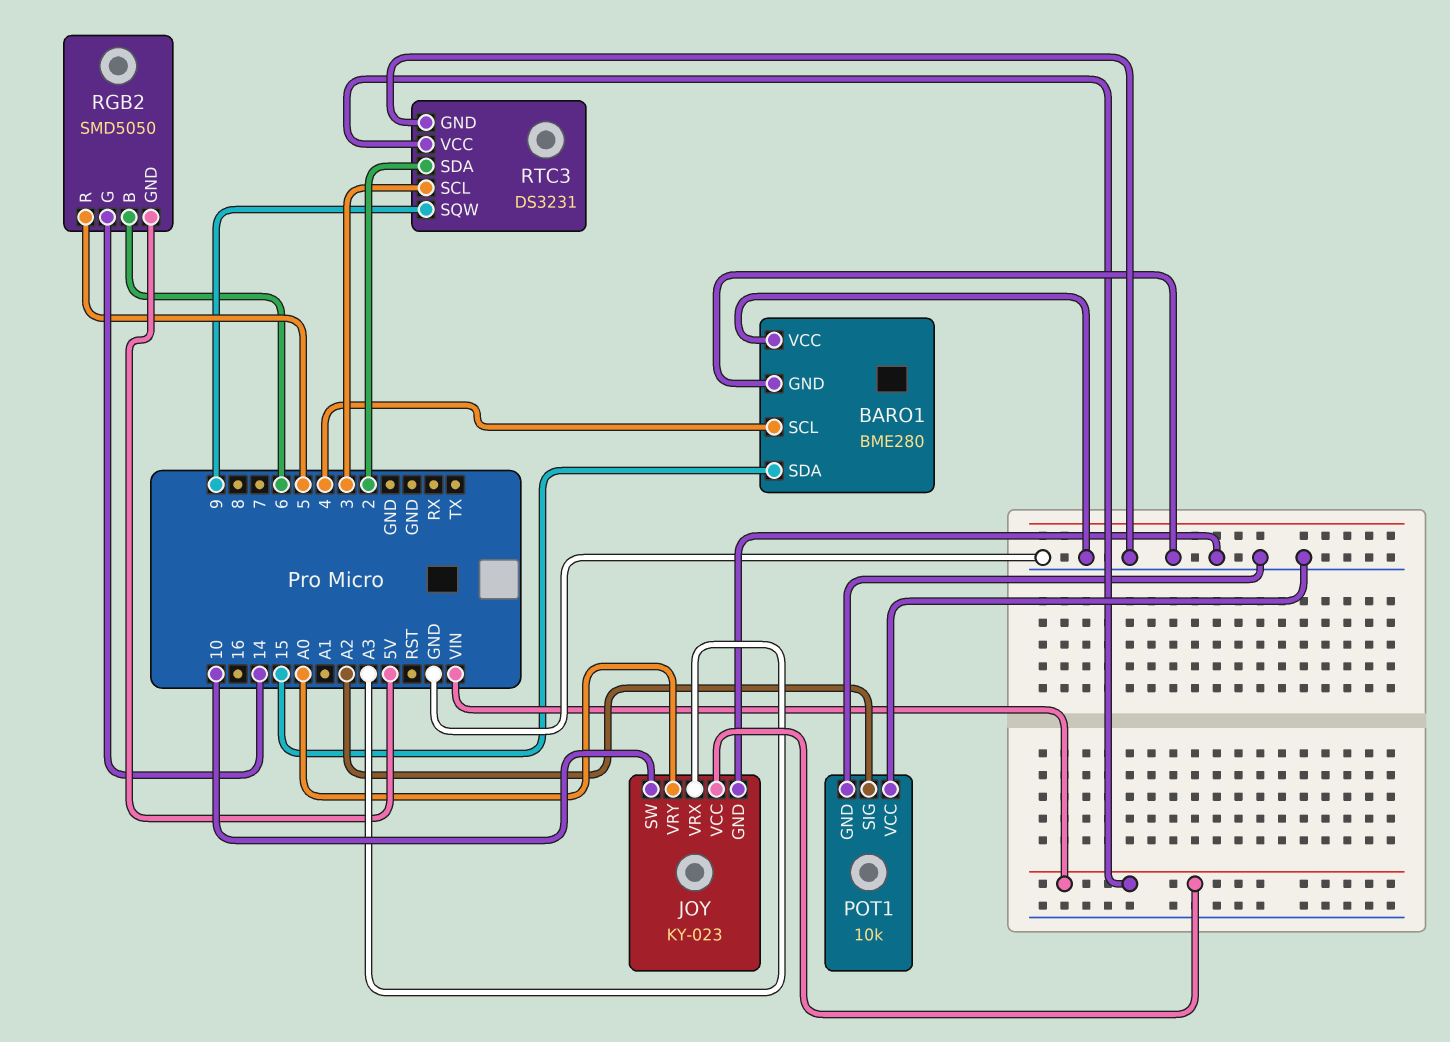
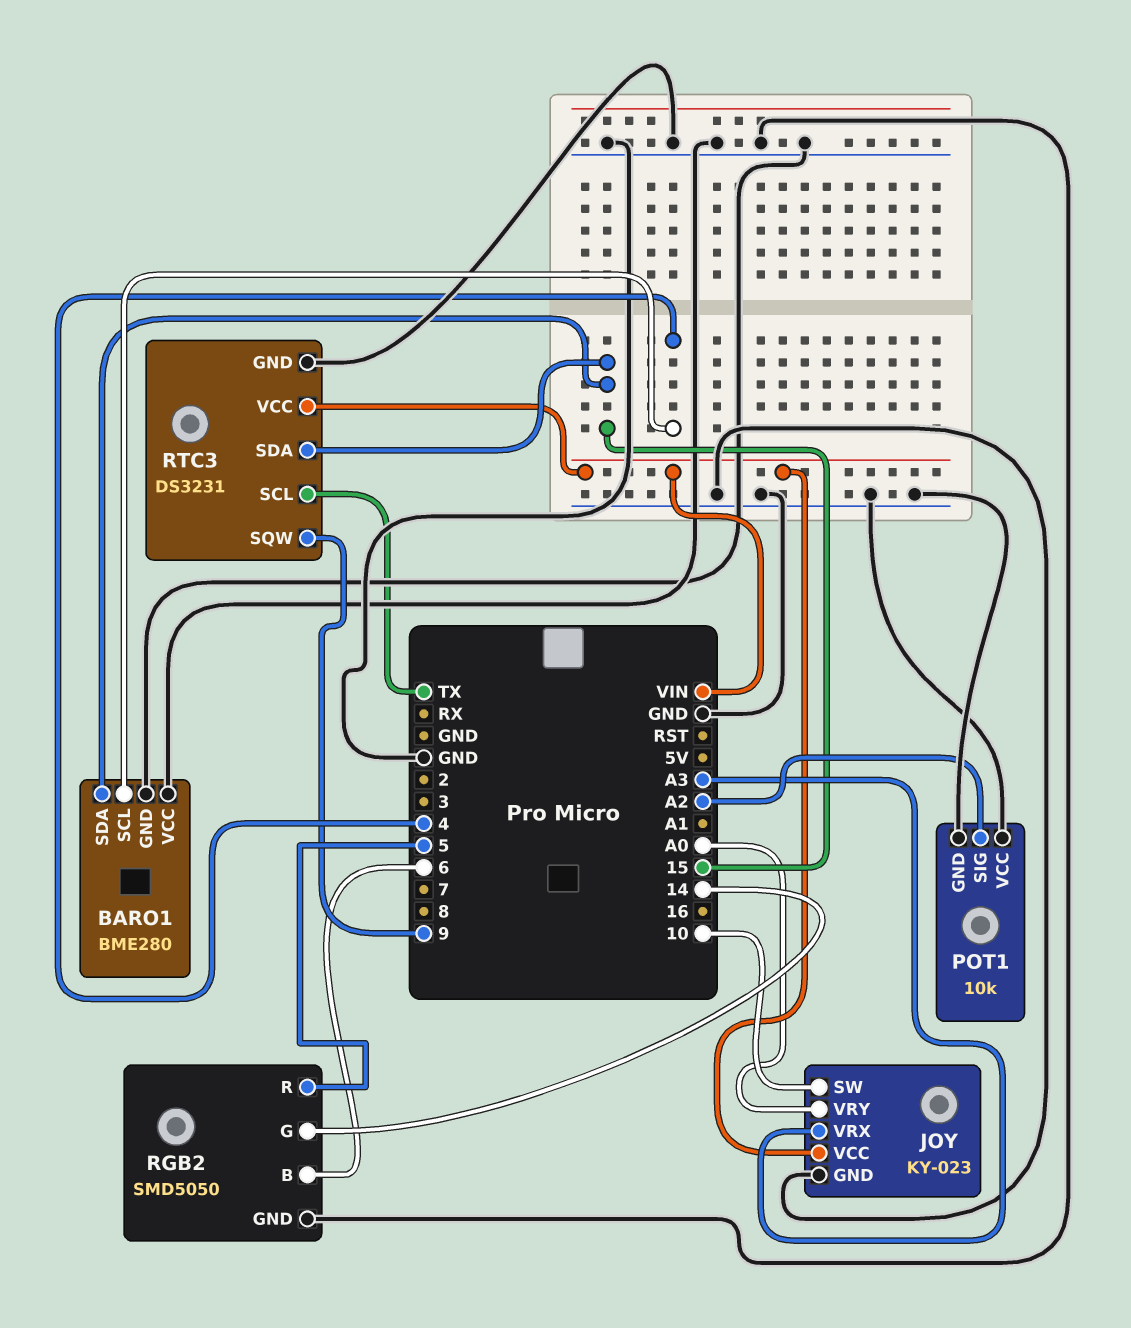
RGB2 pin GND: 5V -> GND
RTC3 pin SCL: 3 -> TX
RTC3 pin SDA: 2 -> 15

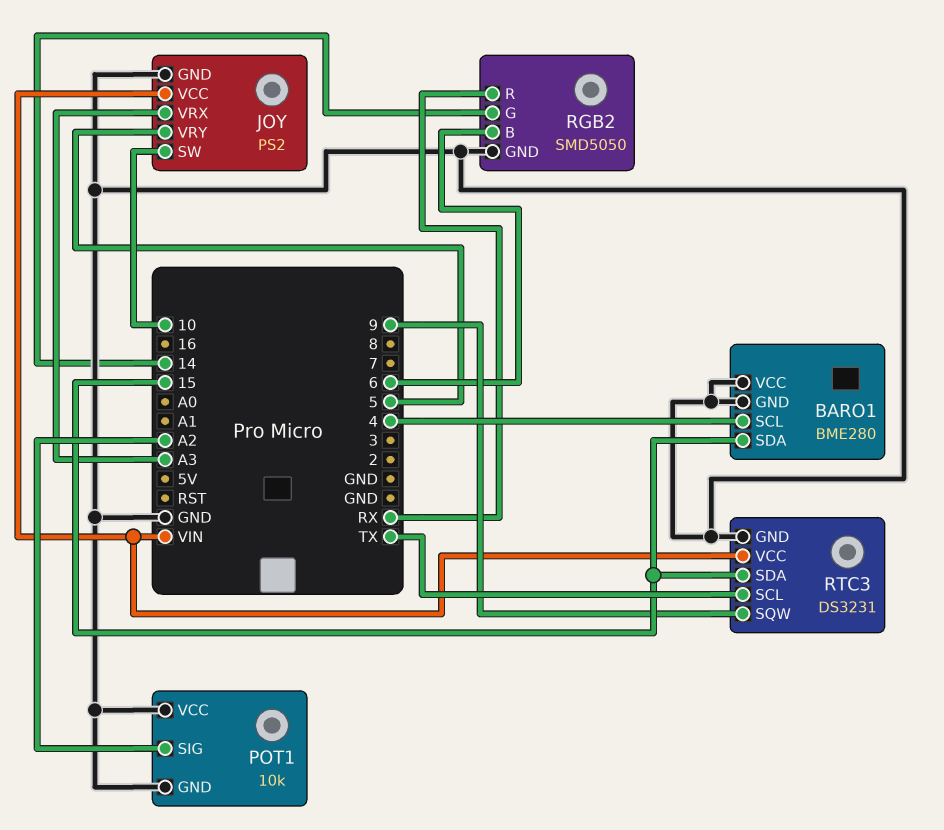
JOY: KY-023 -> PS2
JOY pin VRY: A0 -> 5
RGB2 pin R: 5 -> RX

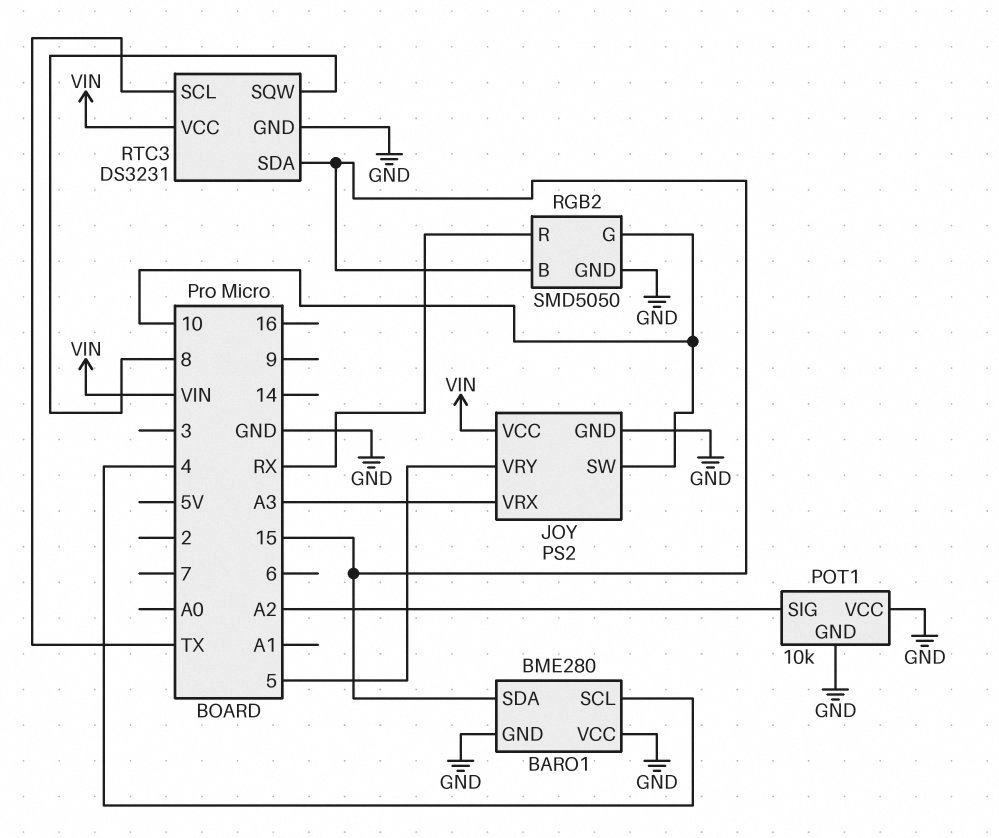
RGB2 pin B: 6 -> 15
RGB2 pin G: 14 -> 10
RTC3 pin SQW: 9 -> 8

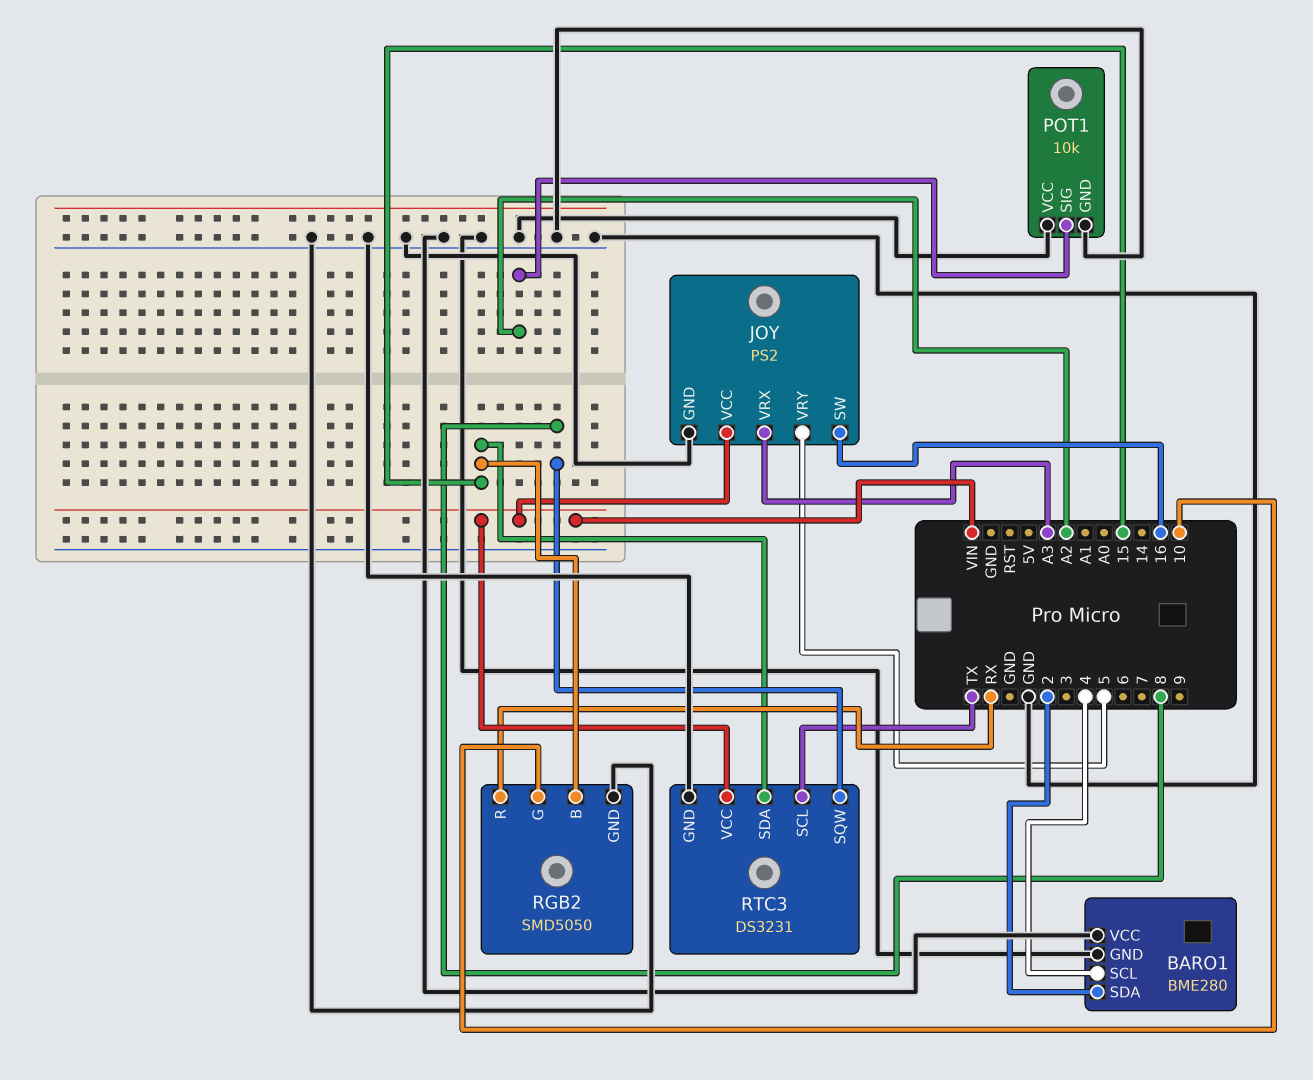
BARO1 pin SDA: 15 -> 2
JOY pin SW: 10 -> 16

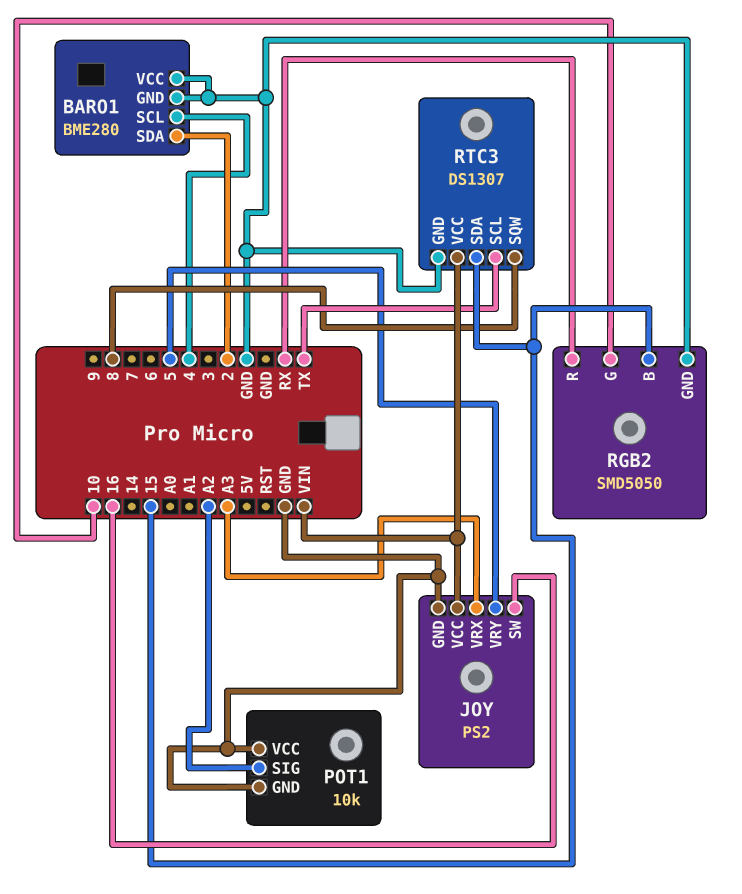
RTC3: DS3231 -> DS1307

